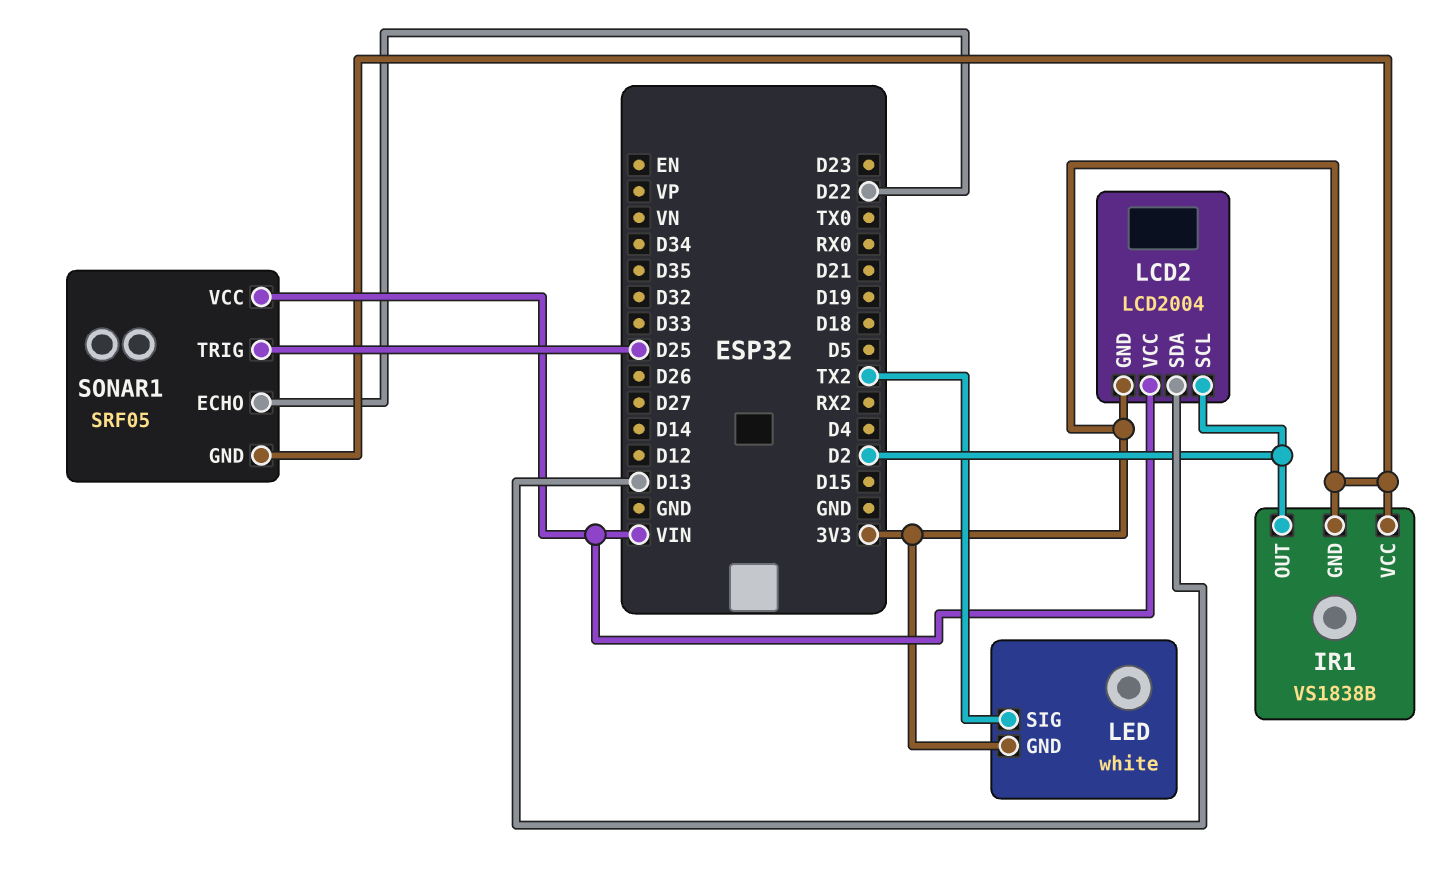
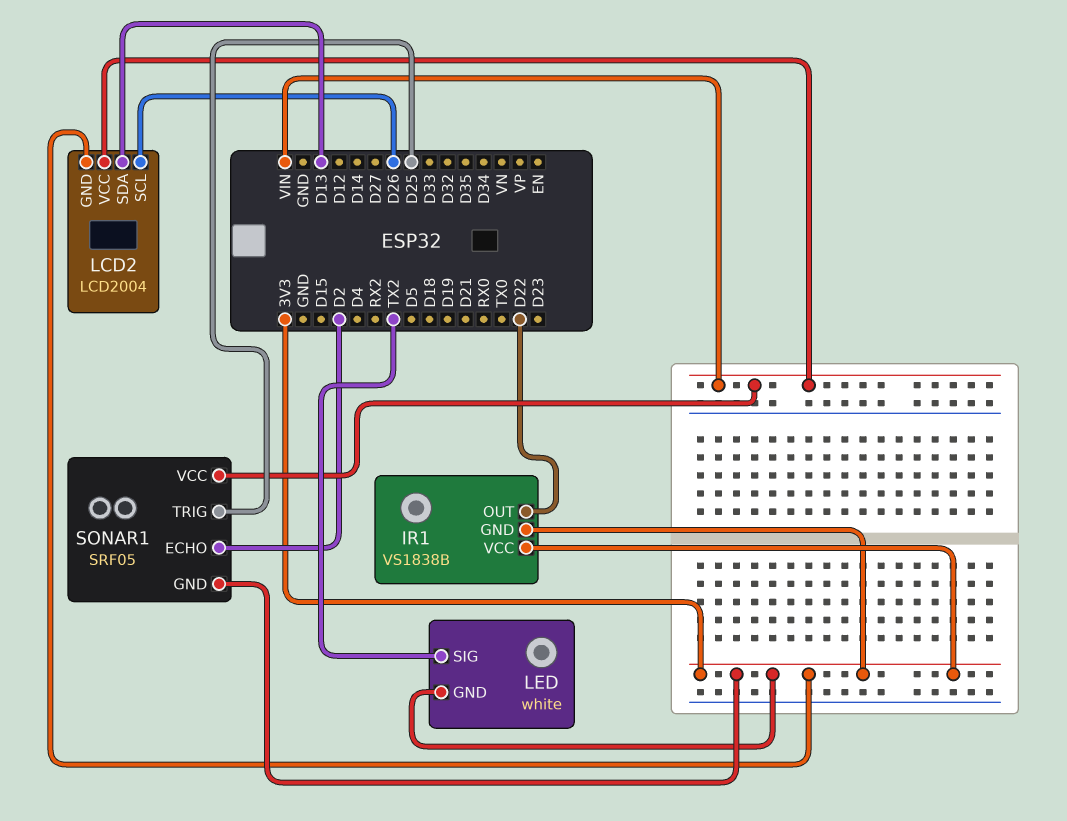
IR1 pin OUT: D2 -> D22
LCD2 pin SCL: D2 -> D26
SONAR1 pin ECHO: D22 -> D2

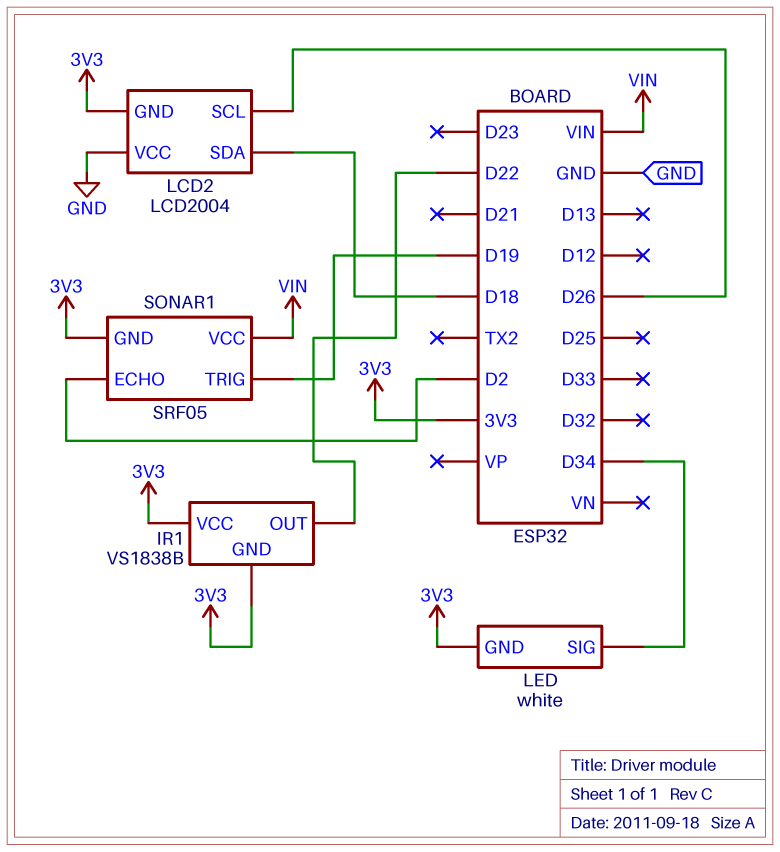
LCD2 pin SDA: D13 -> D18
LCD2 pin VCC: VIN -> GND
LED pin SIG: TX2 -> D34
SONAR1 pin TRIG: D25 -> D19

